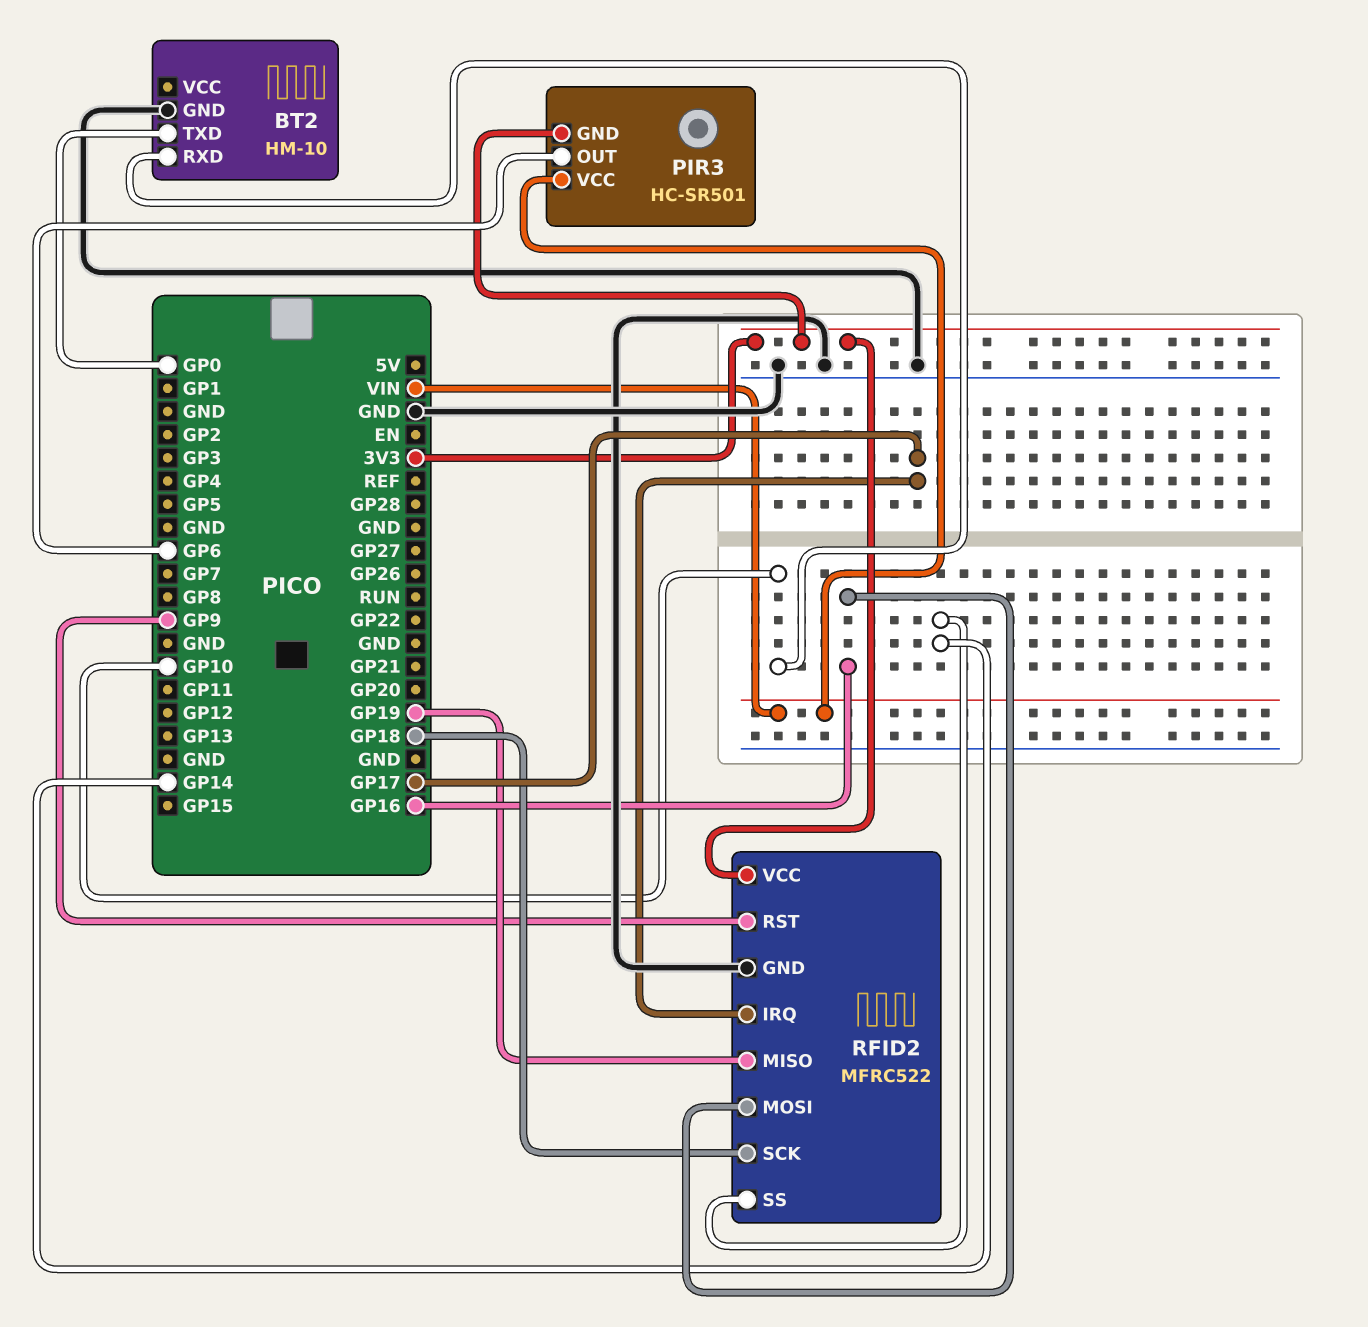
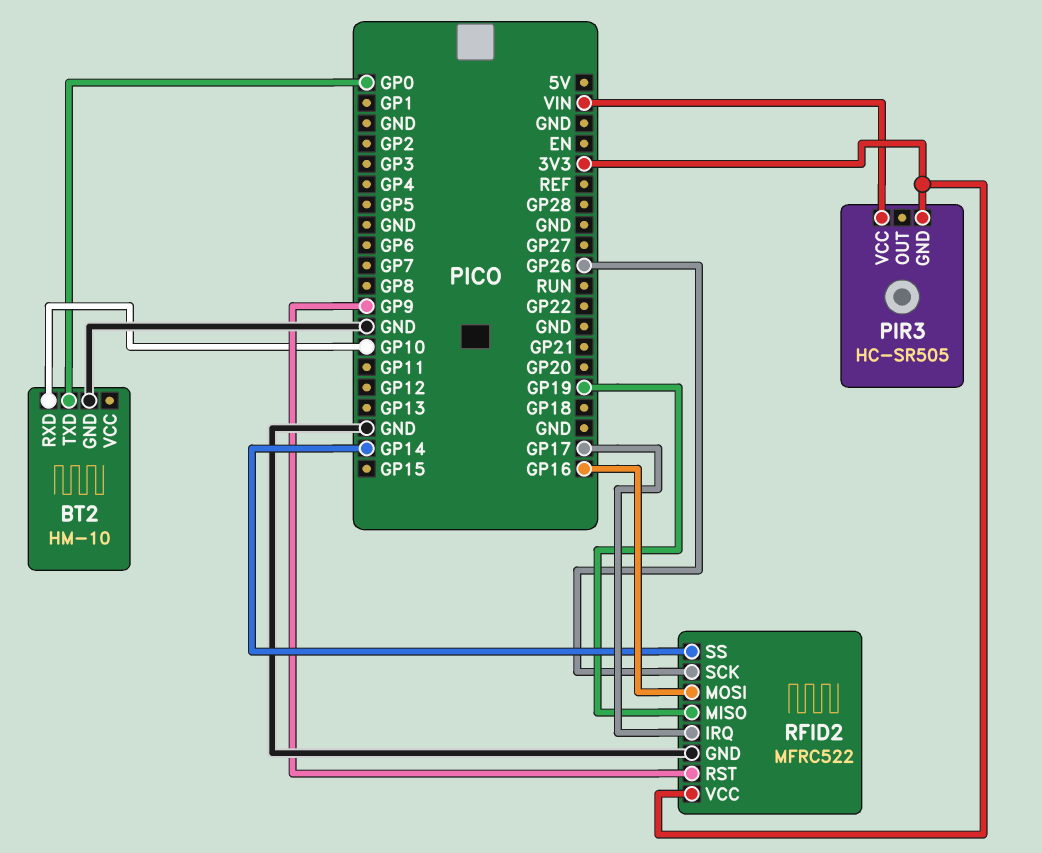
PIR3: HC-SR501 -> HC-SR505
PIR3 pin OUT: GP6 -> none
RFID2 pin SCK: GP18 -> GP26

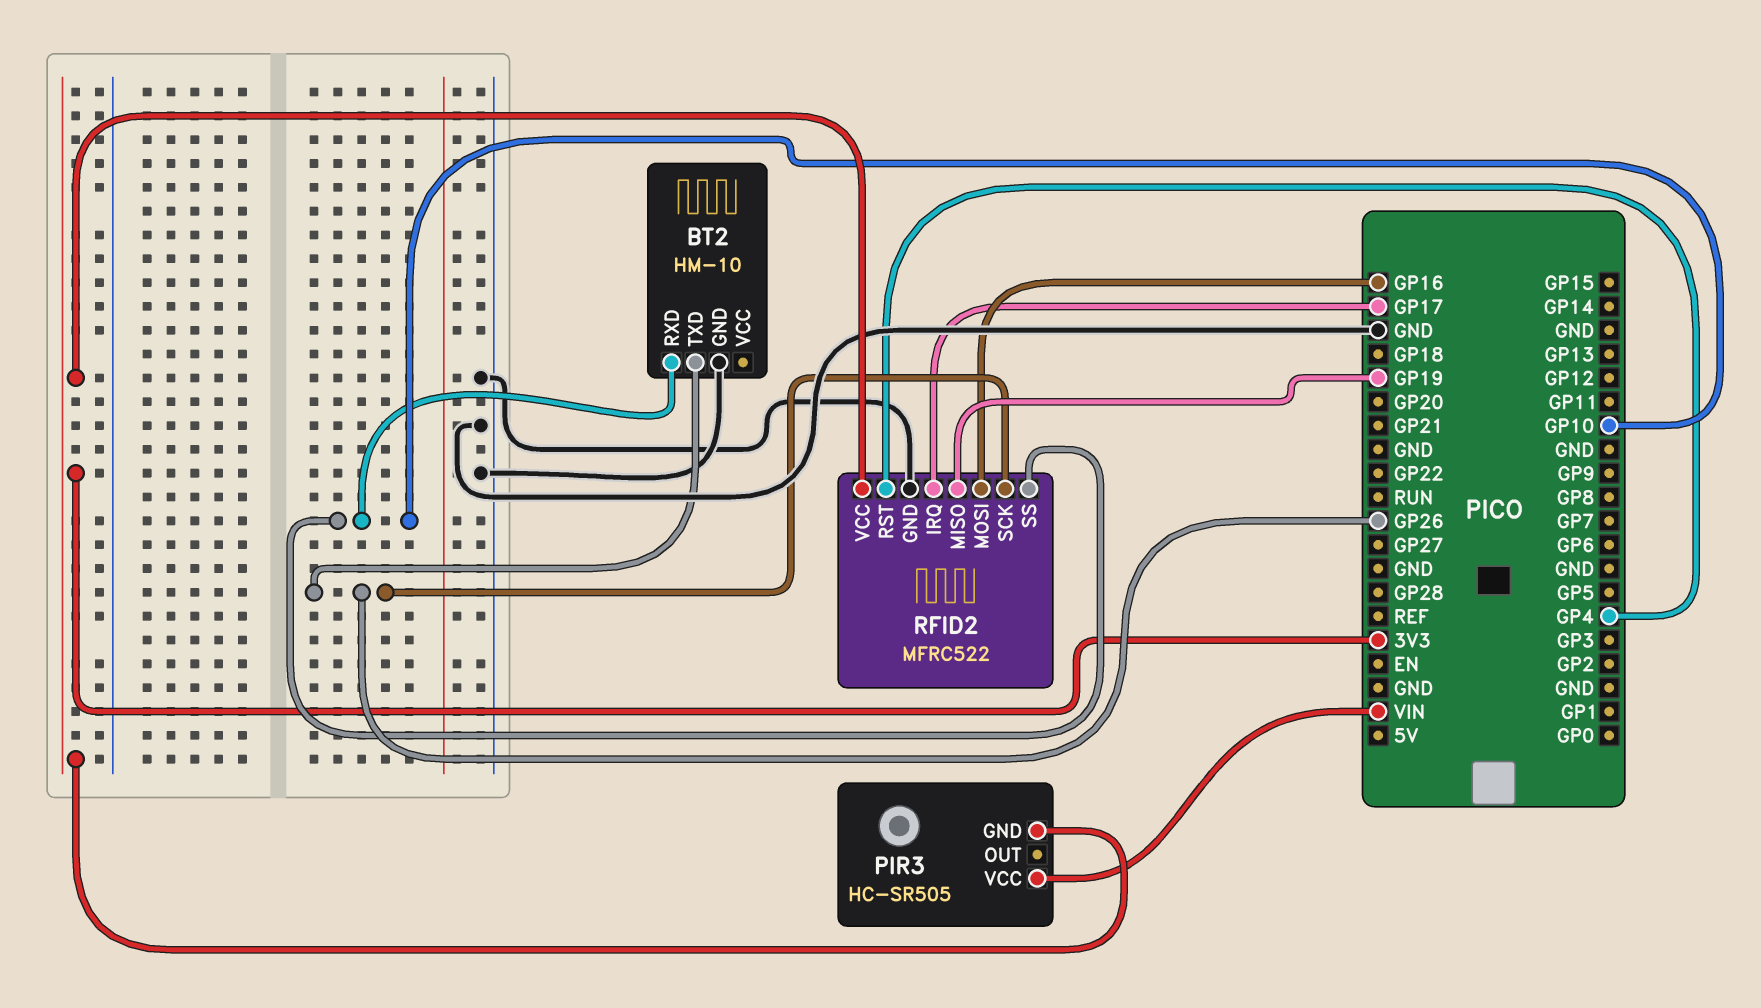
BT2 pin TXD: GP0 -> GP26
RFID2 pin RST: GP9 -> GP4
RFID2 pin SS: GP14 -> GP10

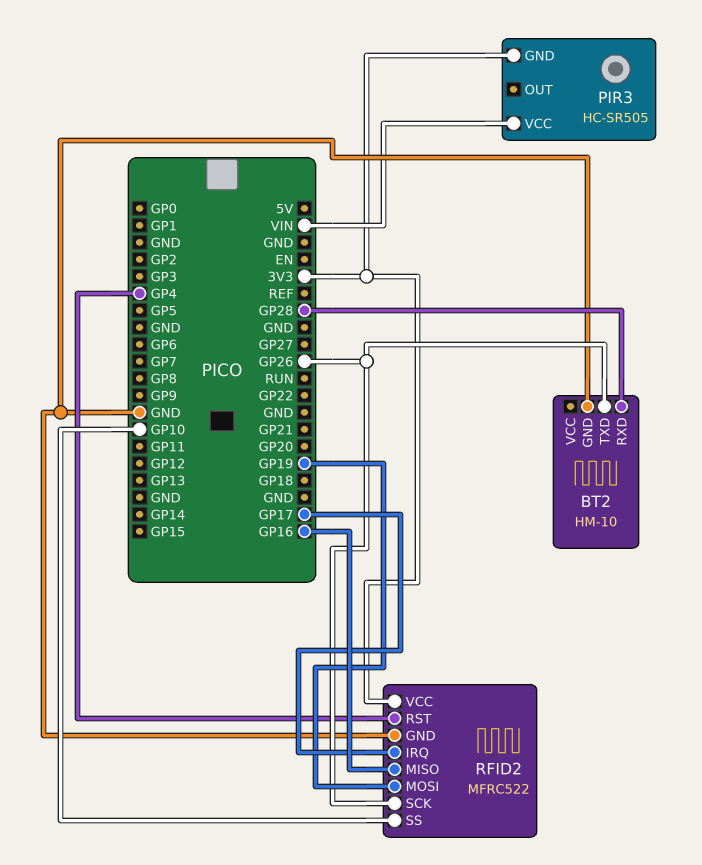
BT2 pin RXD: GP10 -> GP28
RFID2 pin MISO: GP19 -> GP16
RFID2 pin MOSI: GP16 -> GP19

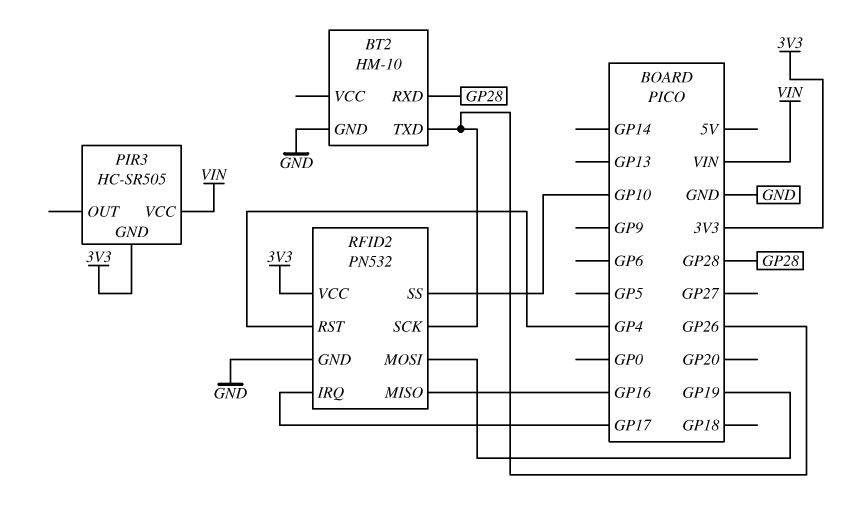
RFID2: MFRC522 -> PN532

